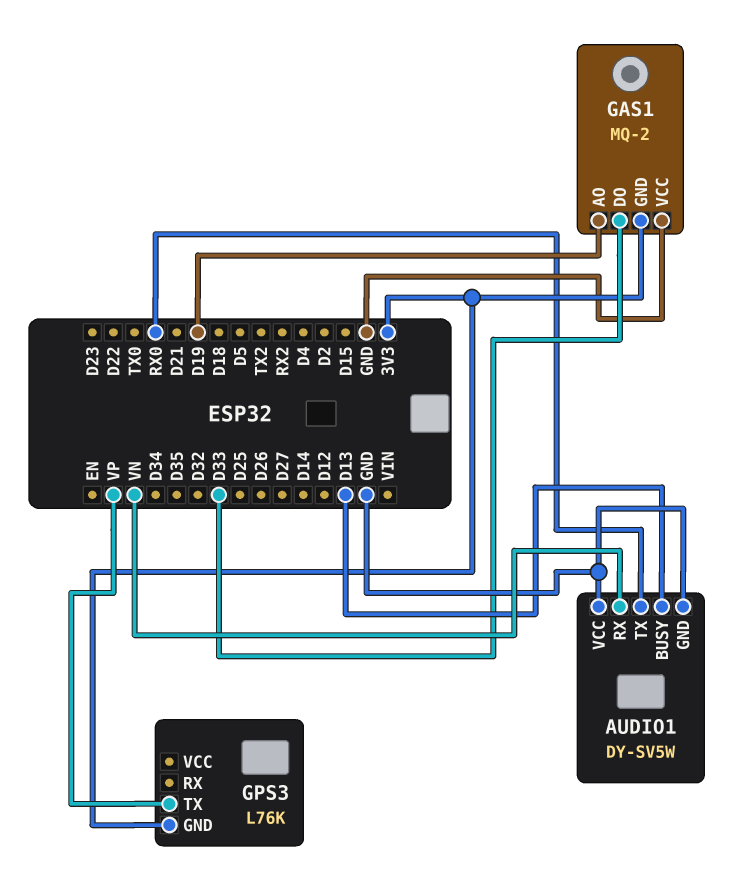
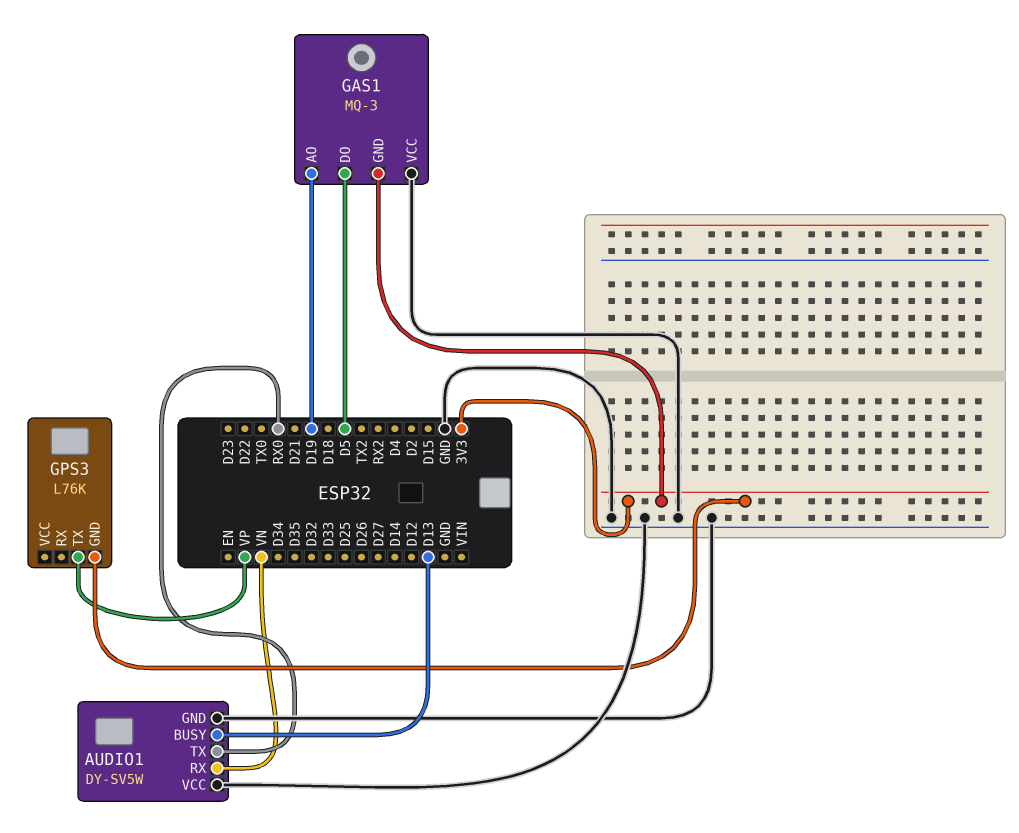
GAS1: MQ-2 -> MQ-3
GAS1 pin DO: D33 -> D5

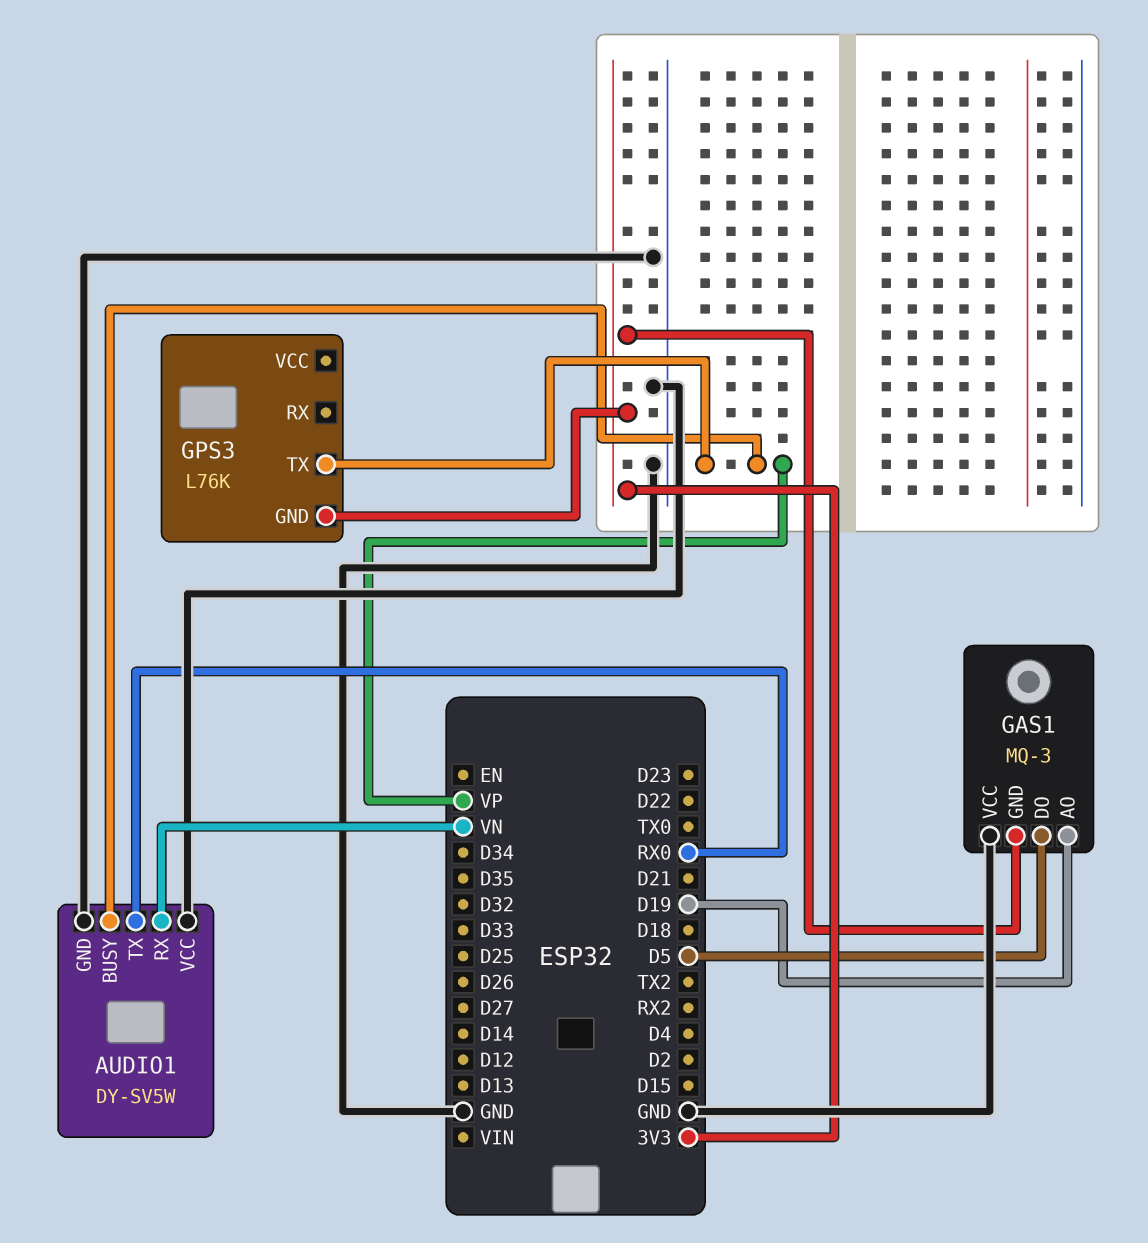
AUDIO1 pin BUSY: D13 -> VP

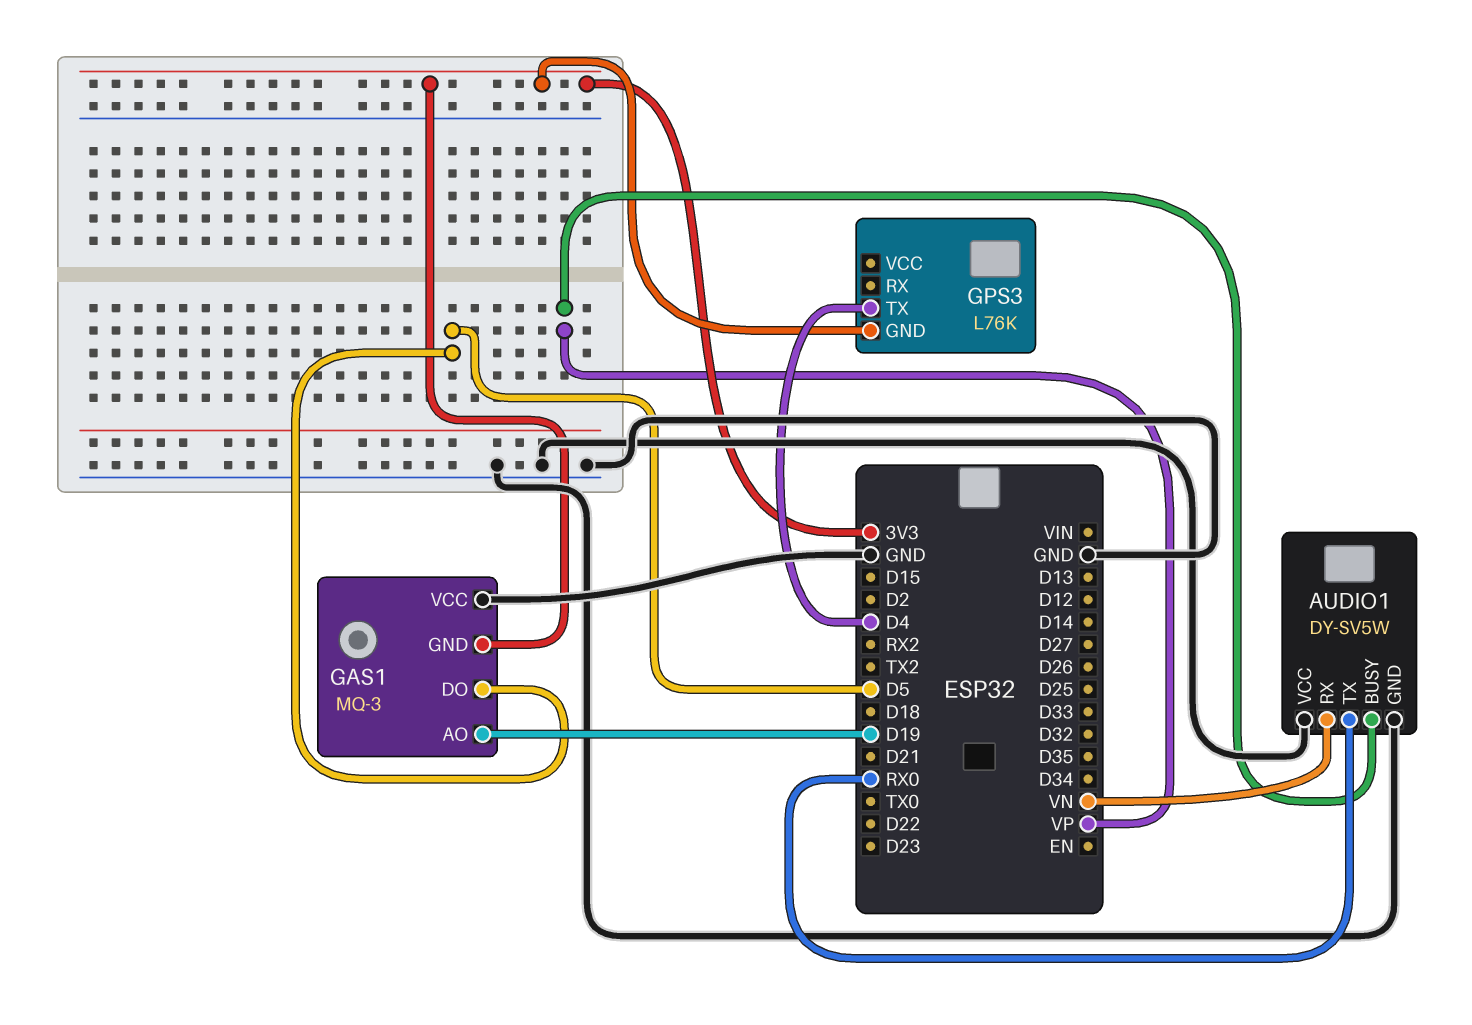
GPS3 pin TX: VP -> D4

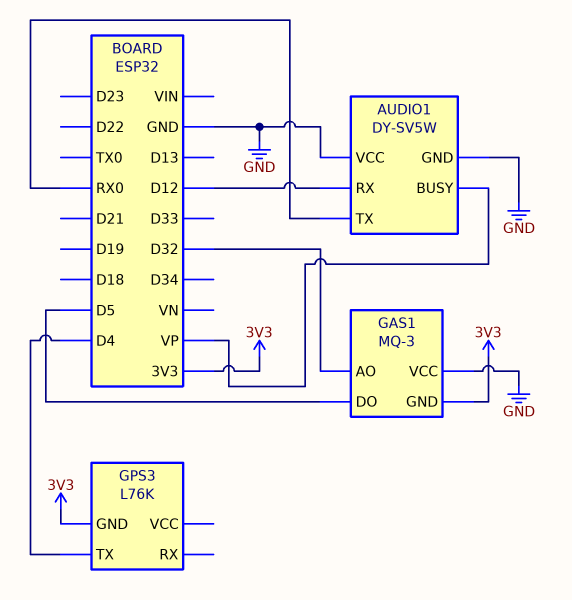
AUDIO1 pin RX: VN -> D12
GAS1 pin AO: D19 -> D32

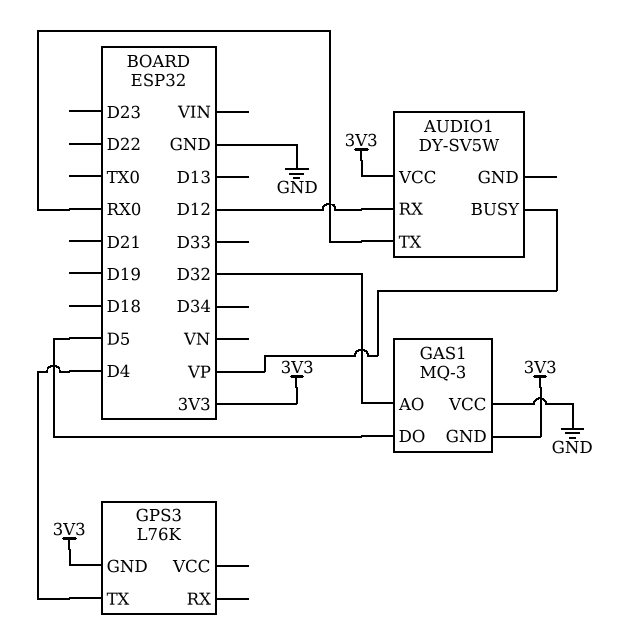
AUDIO1 pin GND: GND -> none
AUDIO1 pin VCC: GND -> 3V3

